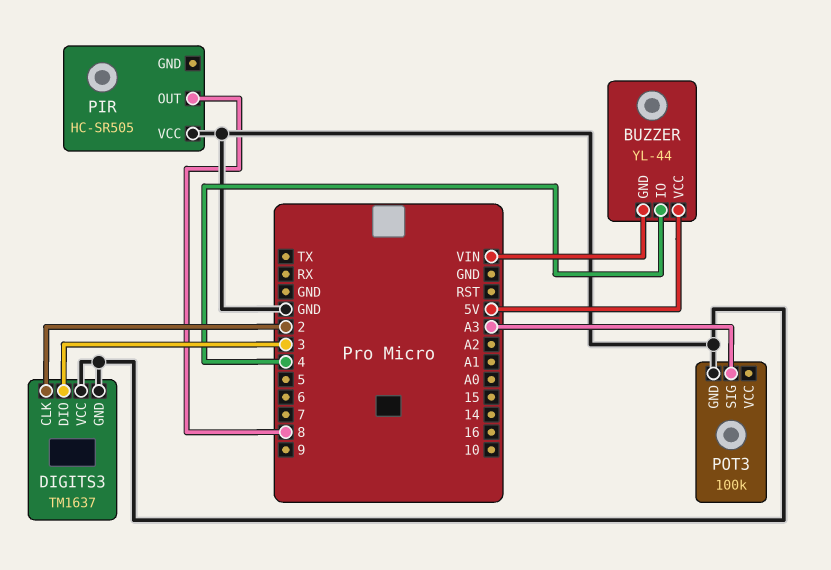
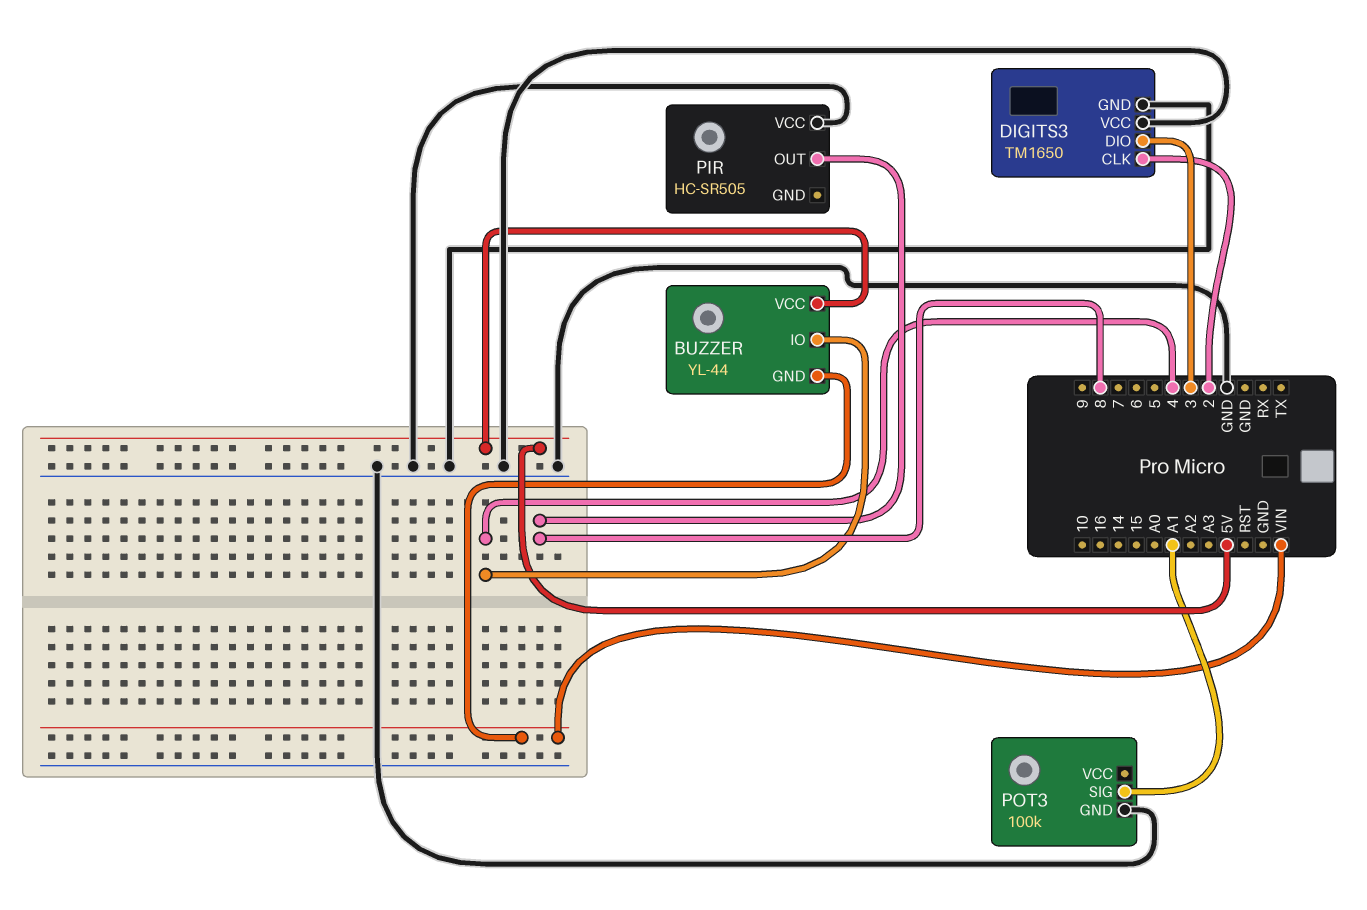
DIGITS3: TM1637 -> TM1650
POT3 pin SIG: A3 -> A1

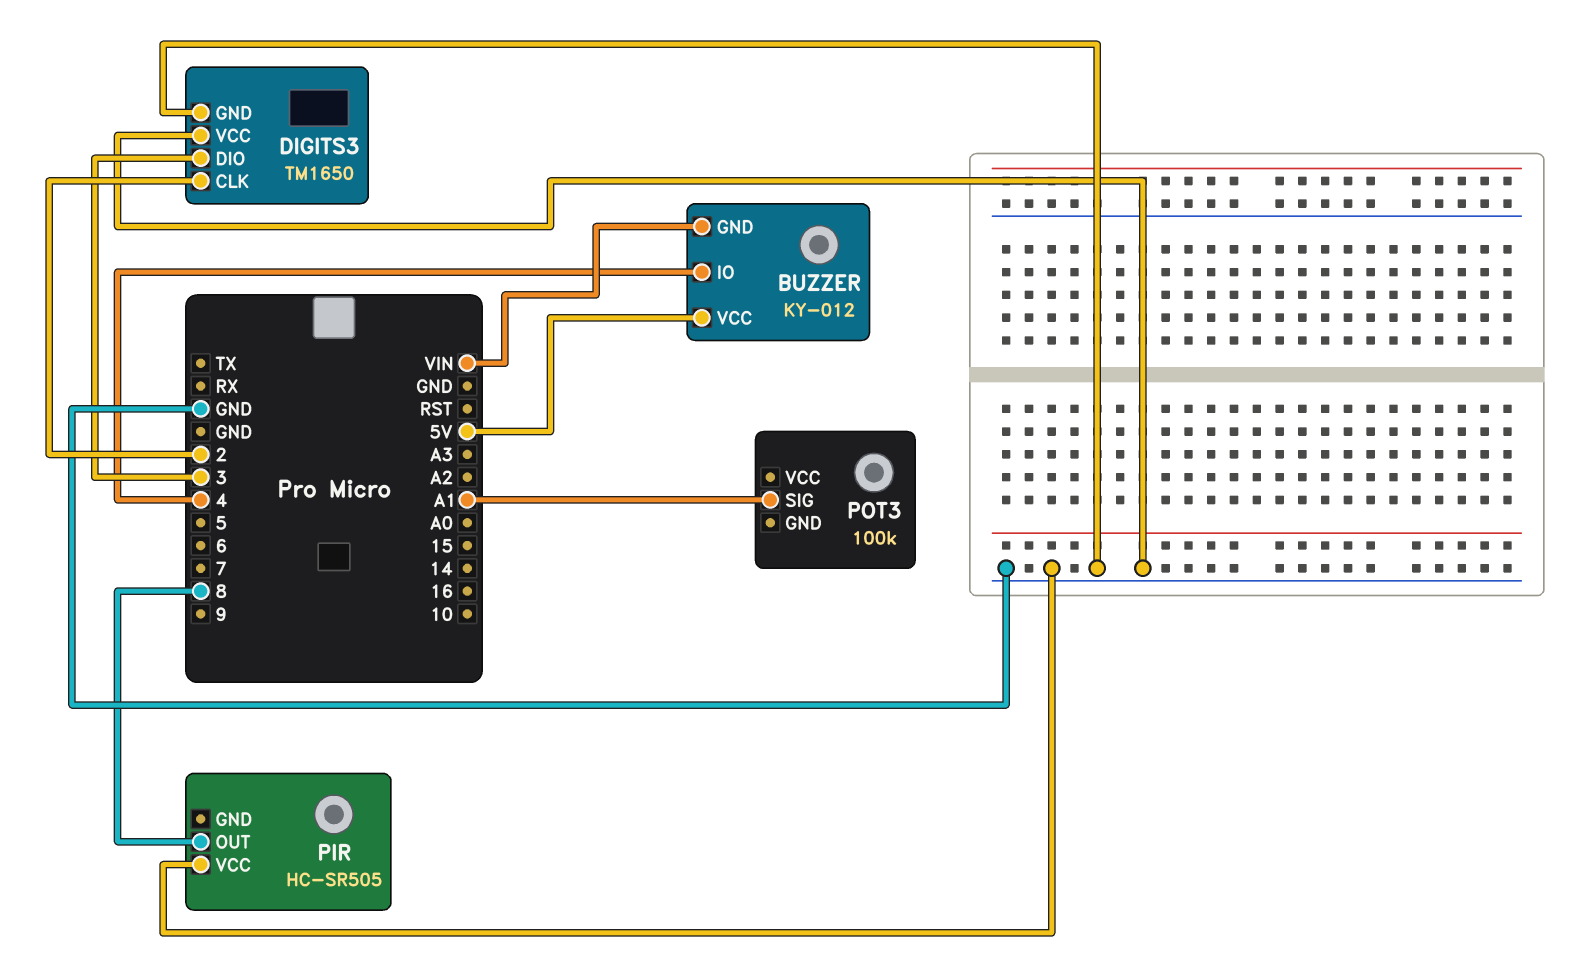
BUZZER: YL-44 -> KY-012
POT3 pin GND: GND -> none

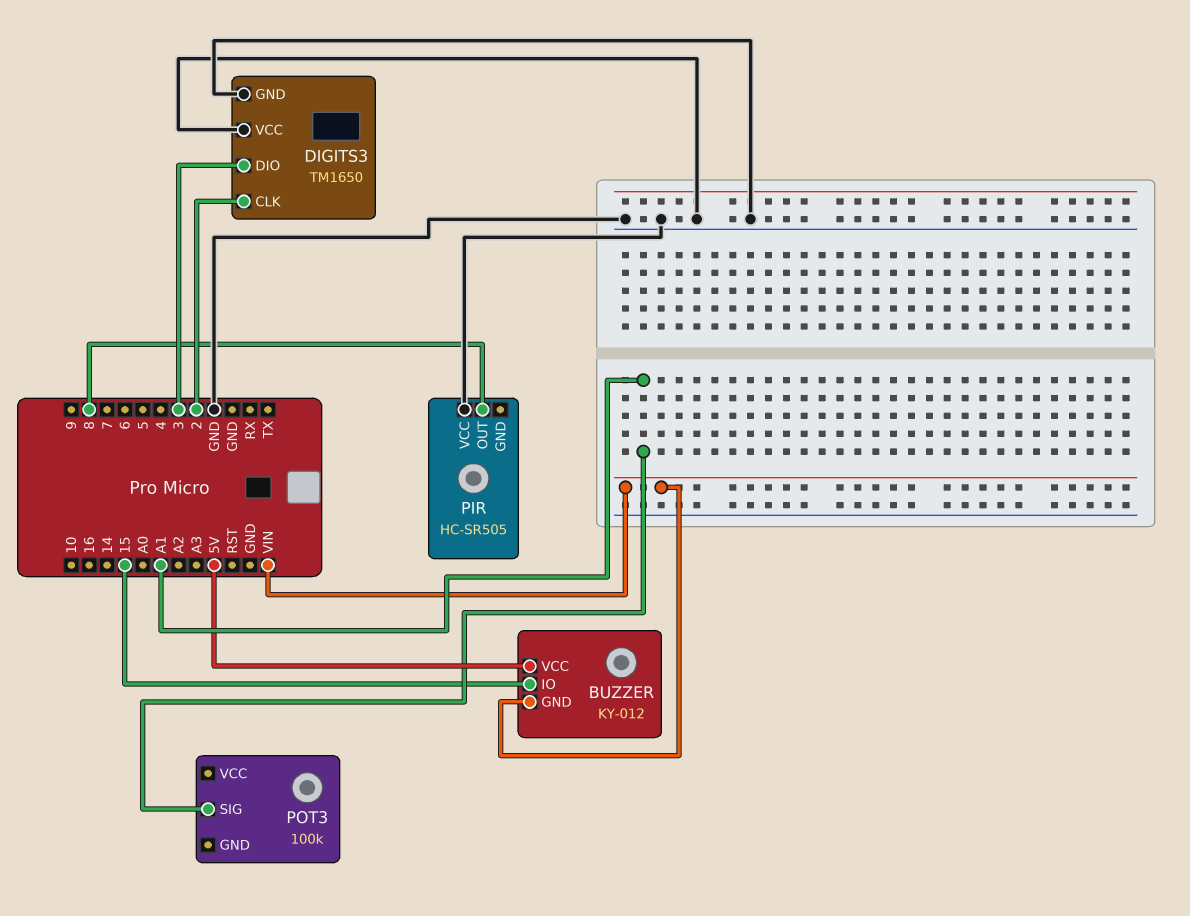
BUZZER pin IO: 4 -> 15

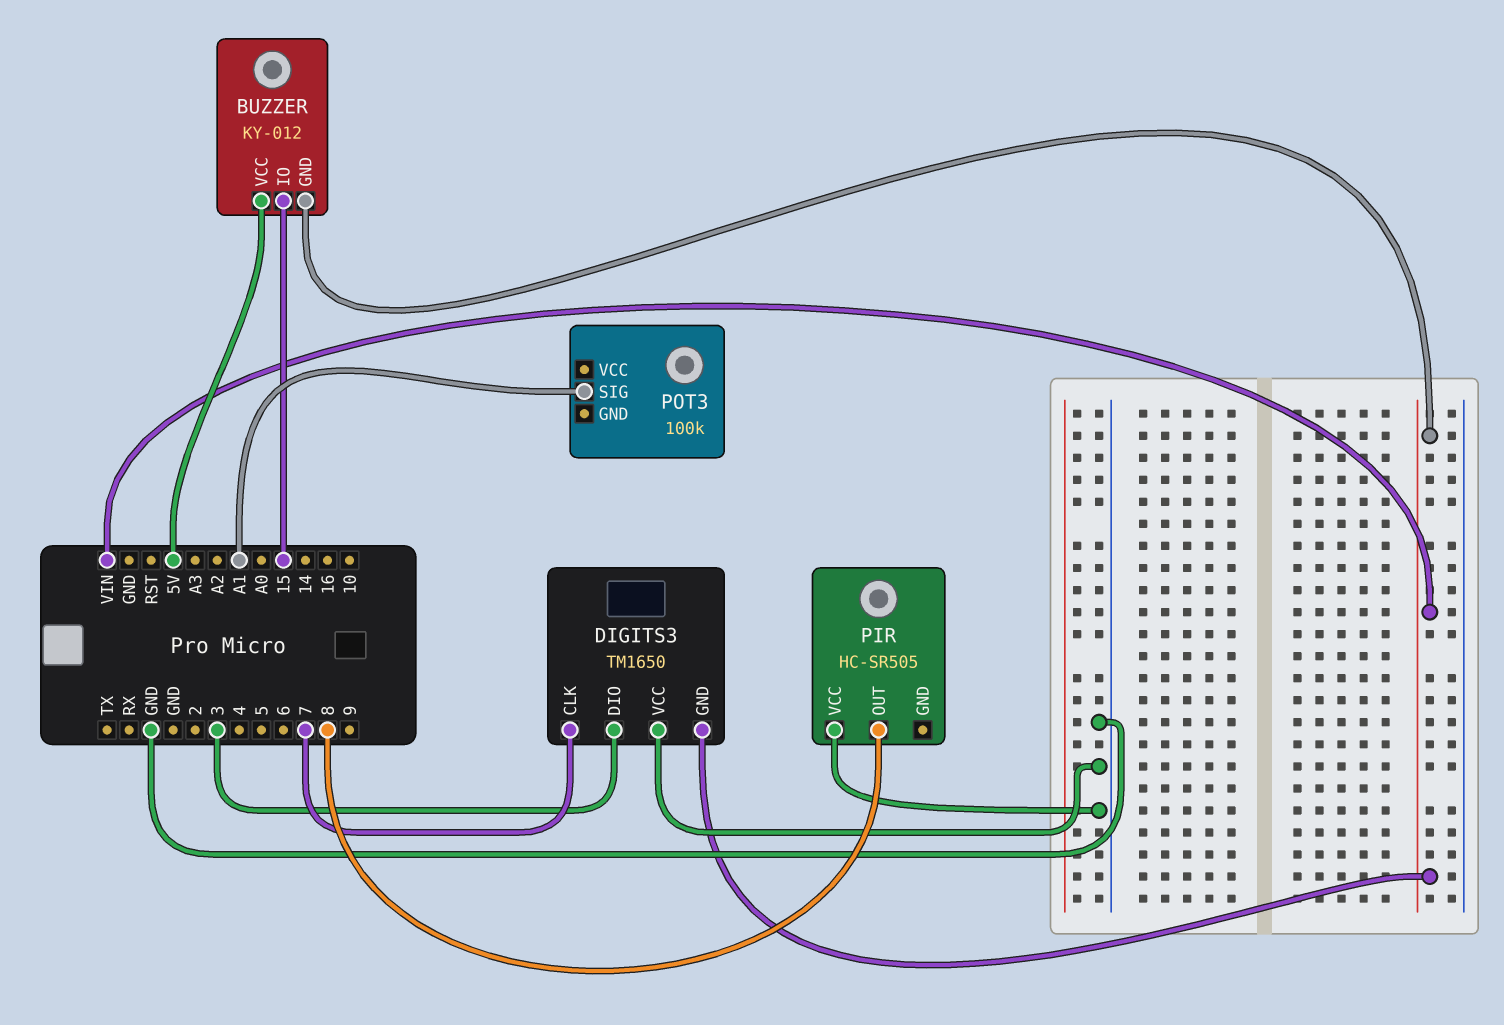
DIGITS3 pin CLK: 2 -> 7
DIGITS3 pin GND: GND -> VIN

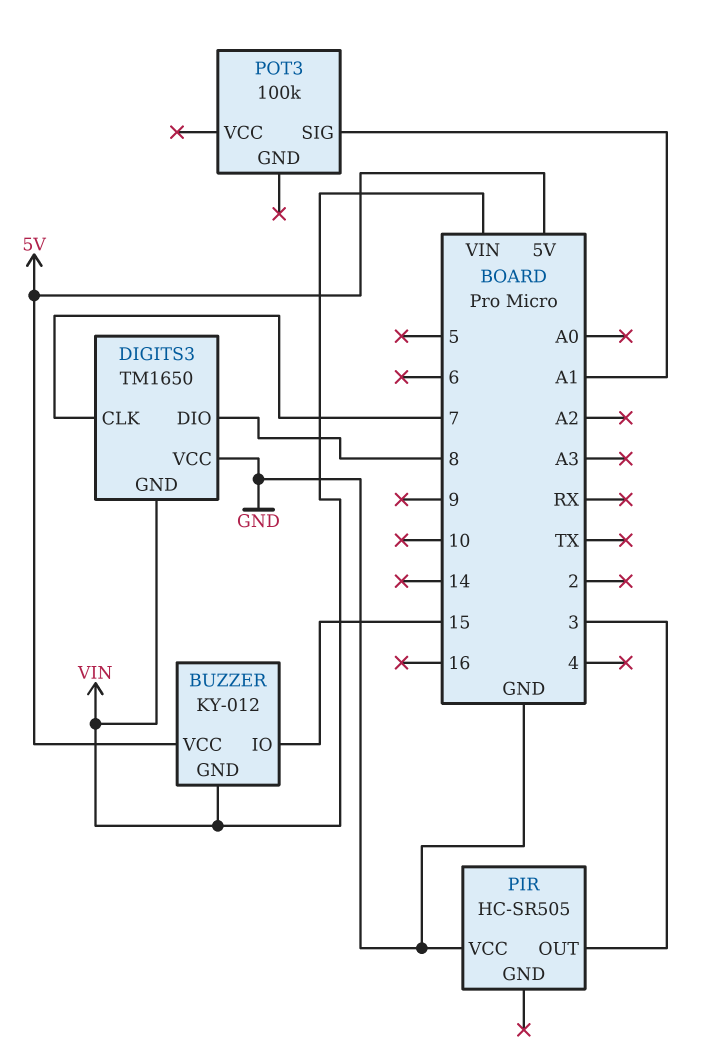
DIGITS3 pin DIO: 3 -> 8
PIR pin OUT: 8 -> 3

